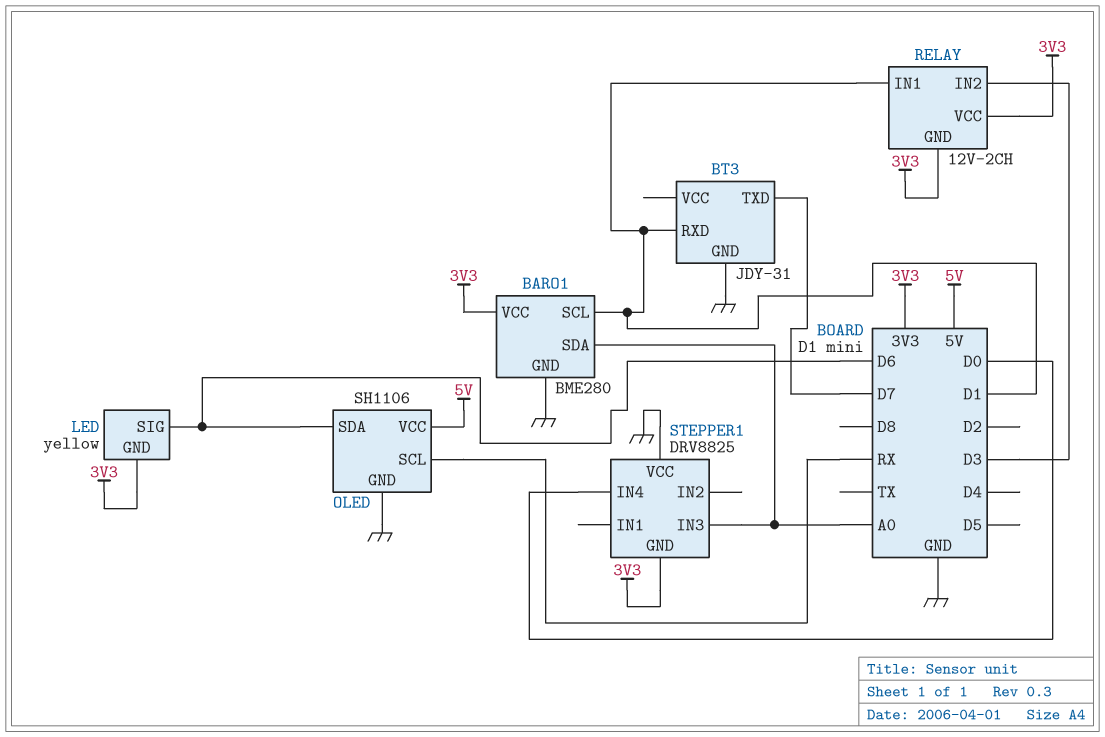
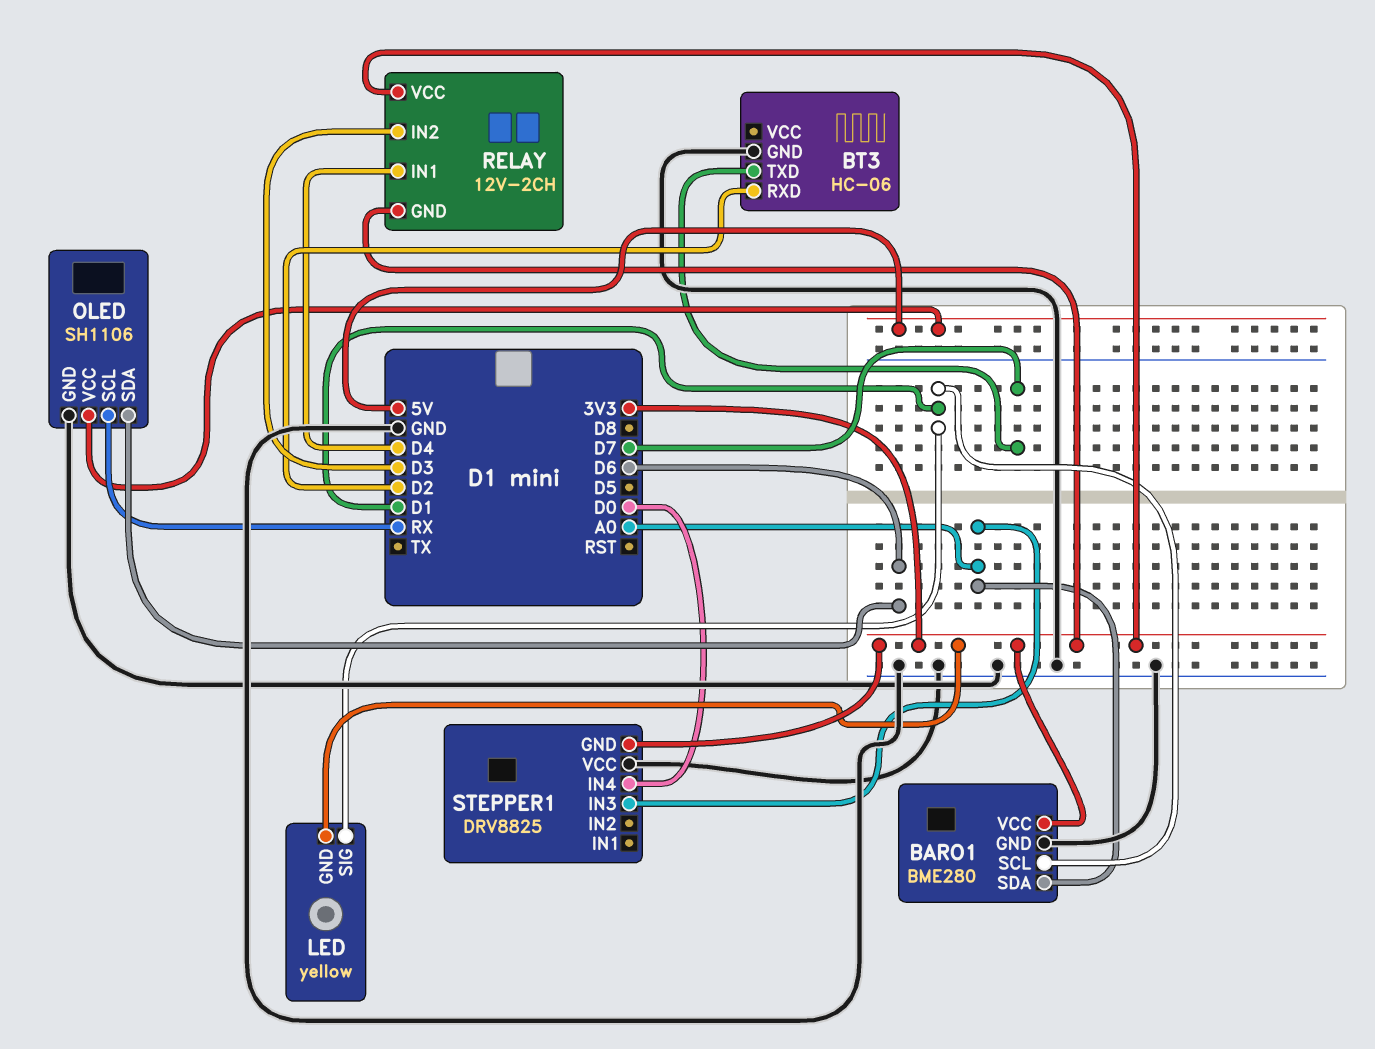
BT3: JDY-31 -> HC-06
BT3 pin RXD: D1 -> D2
LED pin SIG: D6 -> D1
RELAY pin IN1: D1 -> D4

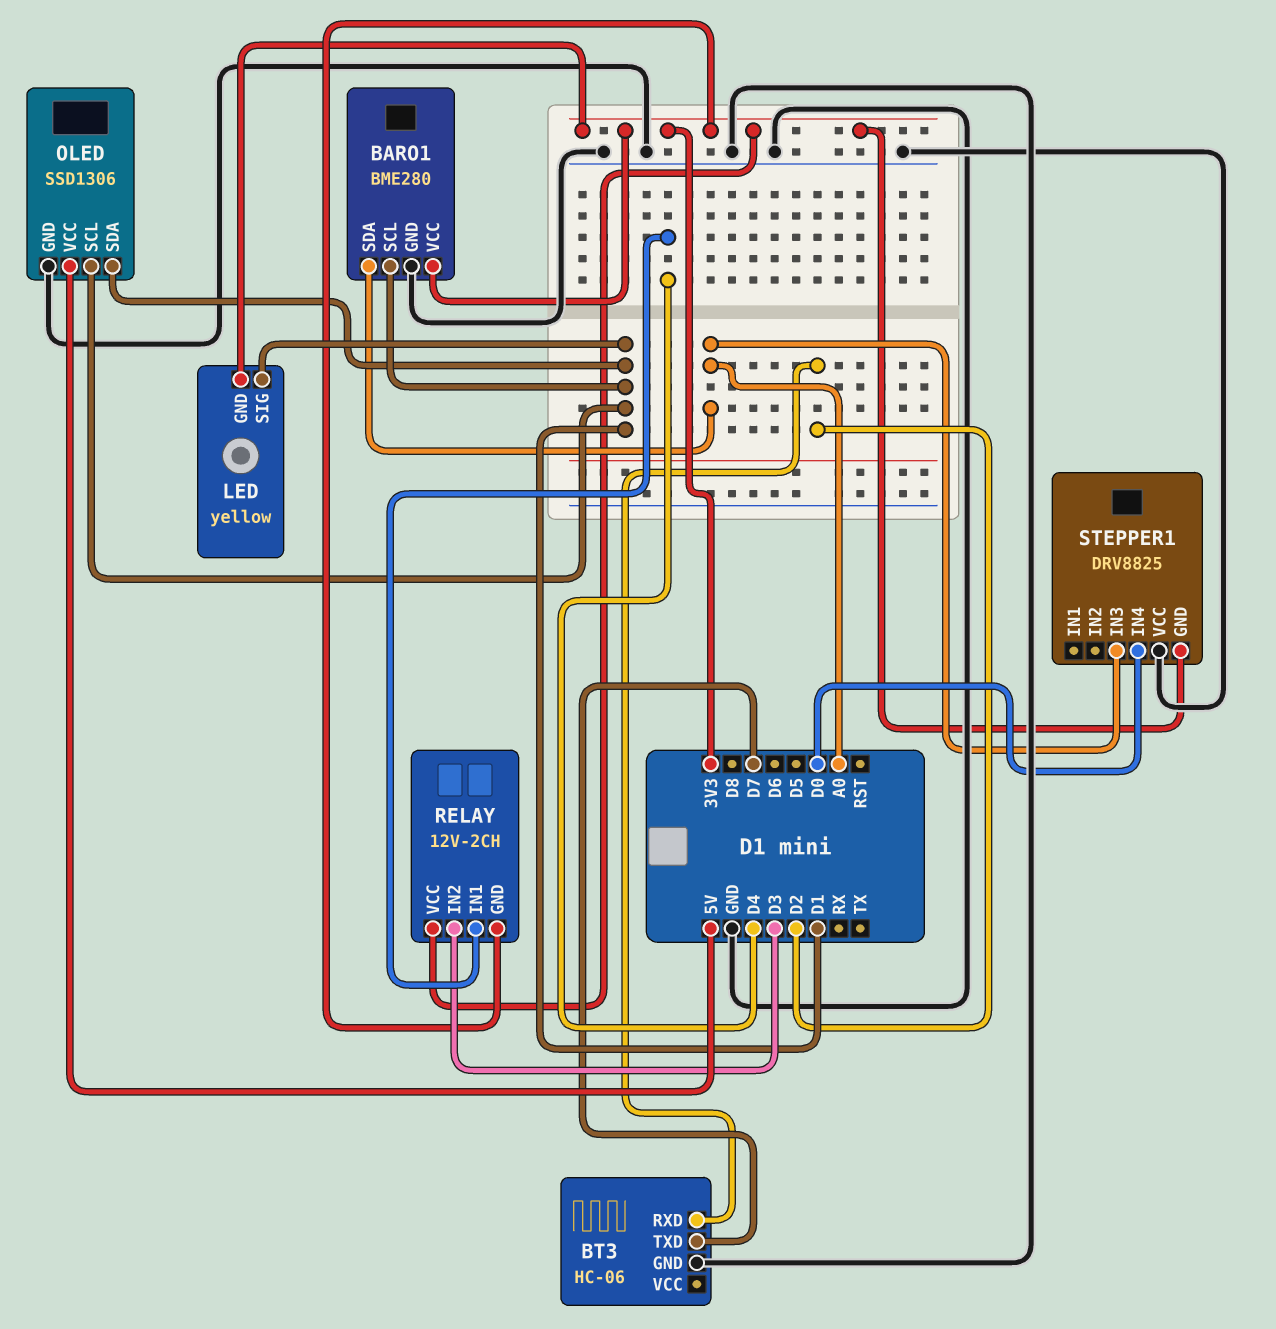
OLED: SH1106 -> SSD1306
OLED pin SCL: RX -> D1
OLED pin SDA: D6 -> D1

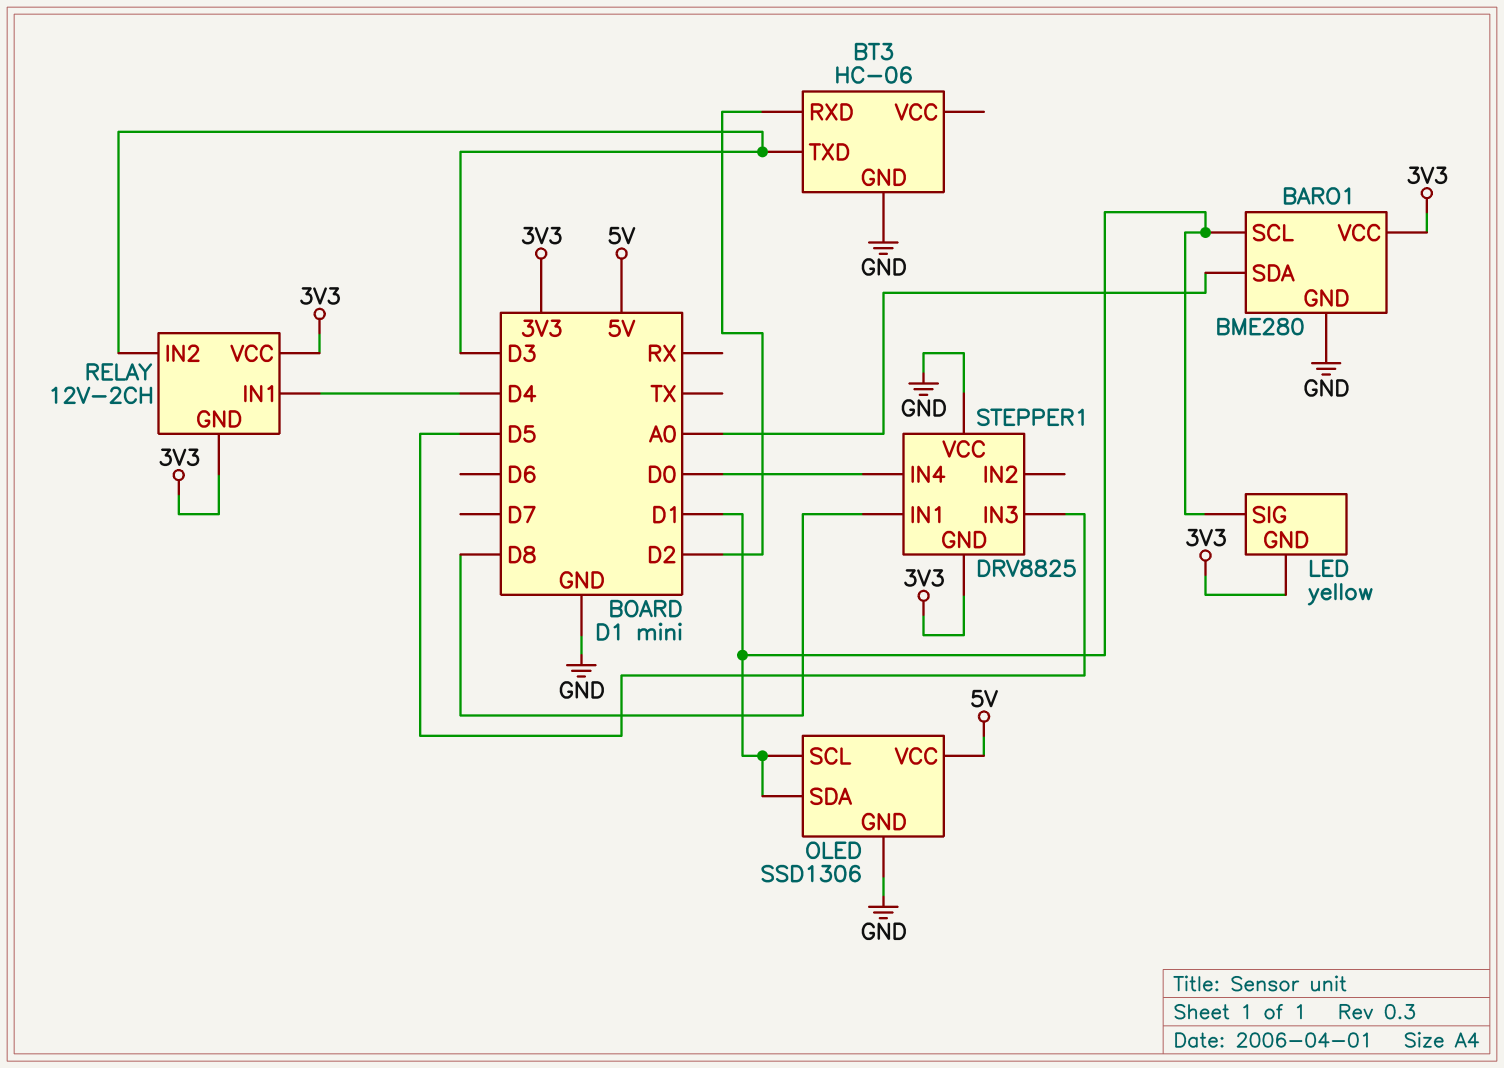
BT3 pin TXD: D7 -> D3
STEPPER1 pin IN1: none -> D8
STEPPER1 pin IN3: A0 -> D5

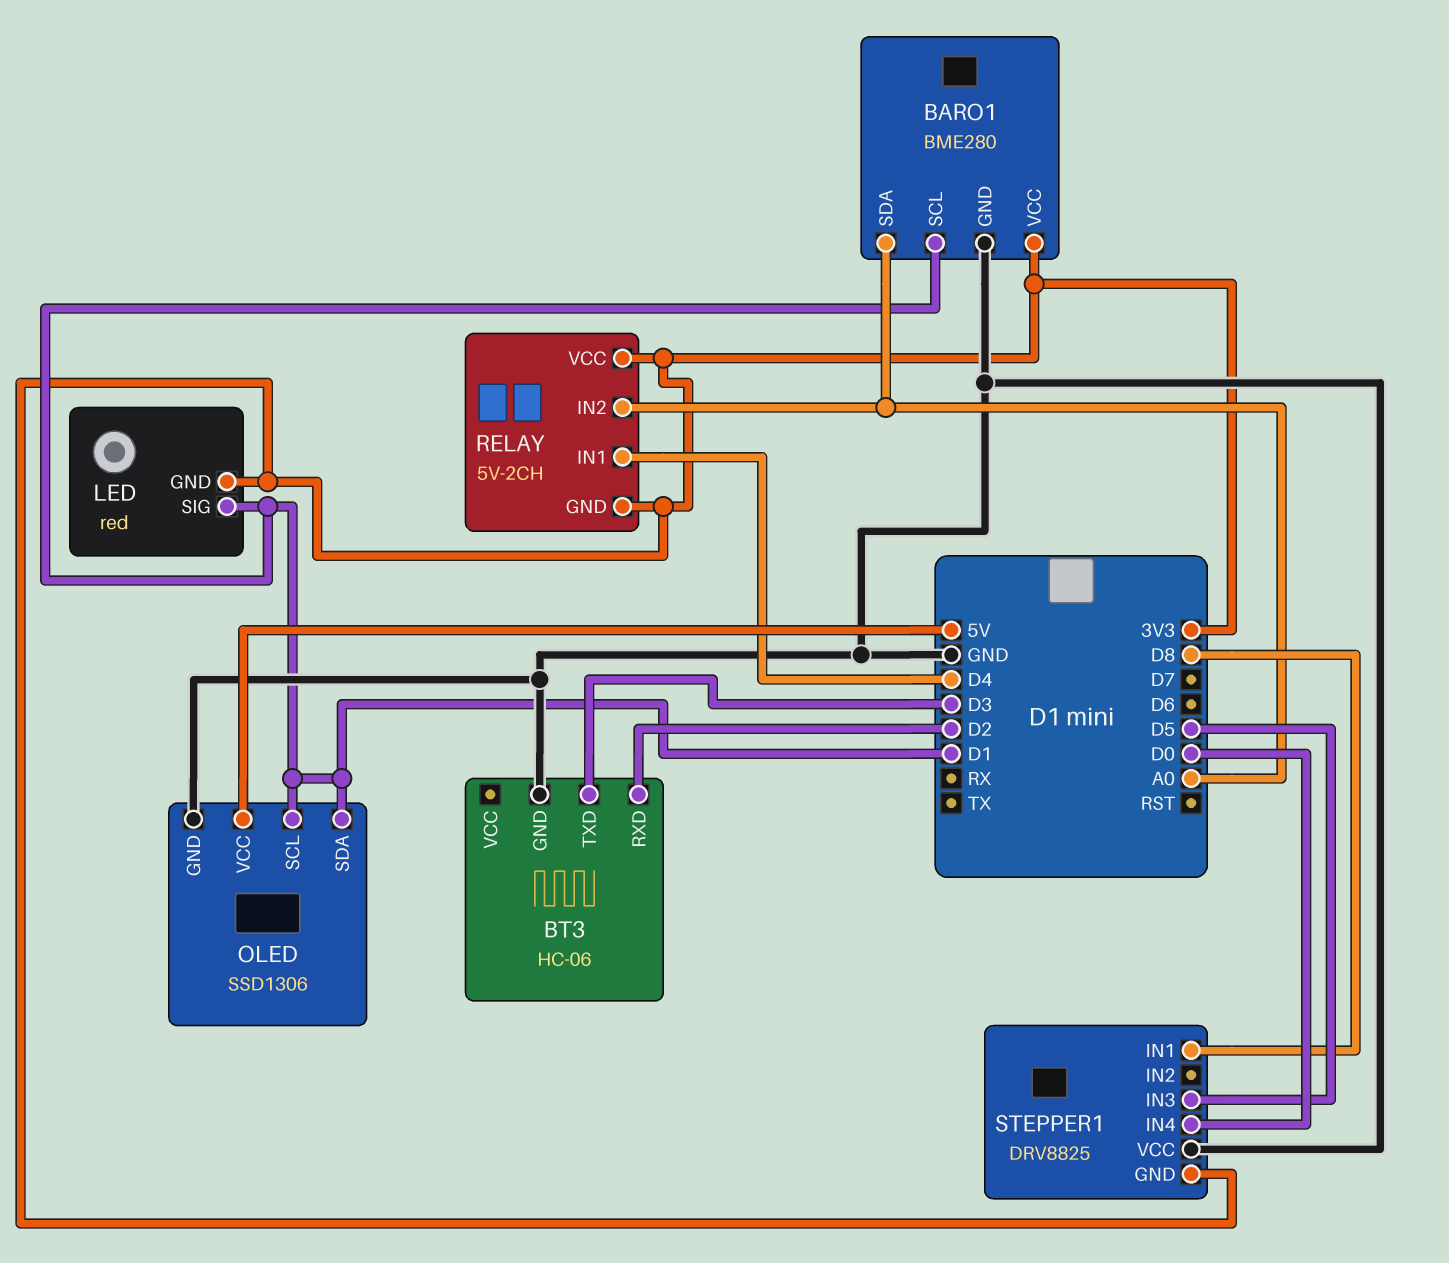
LED: yellow -> red
RELAY: 12V-2CH -> 5V-2CH
RELAY pin IN2: D3 -> A0

